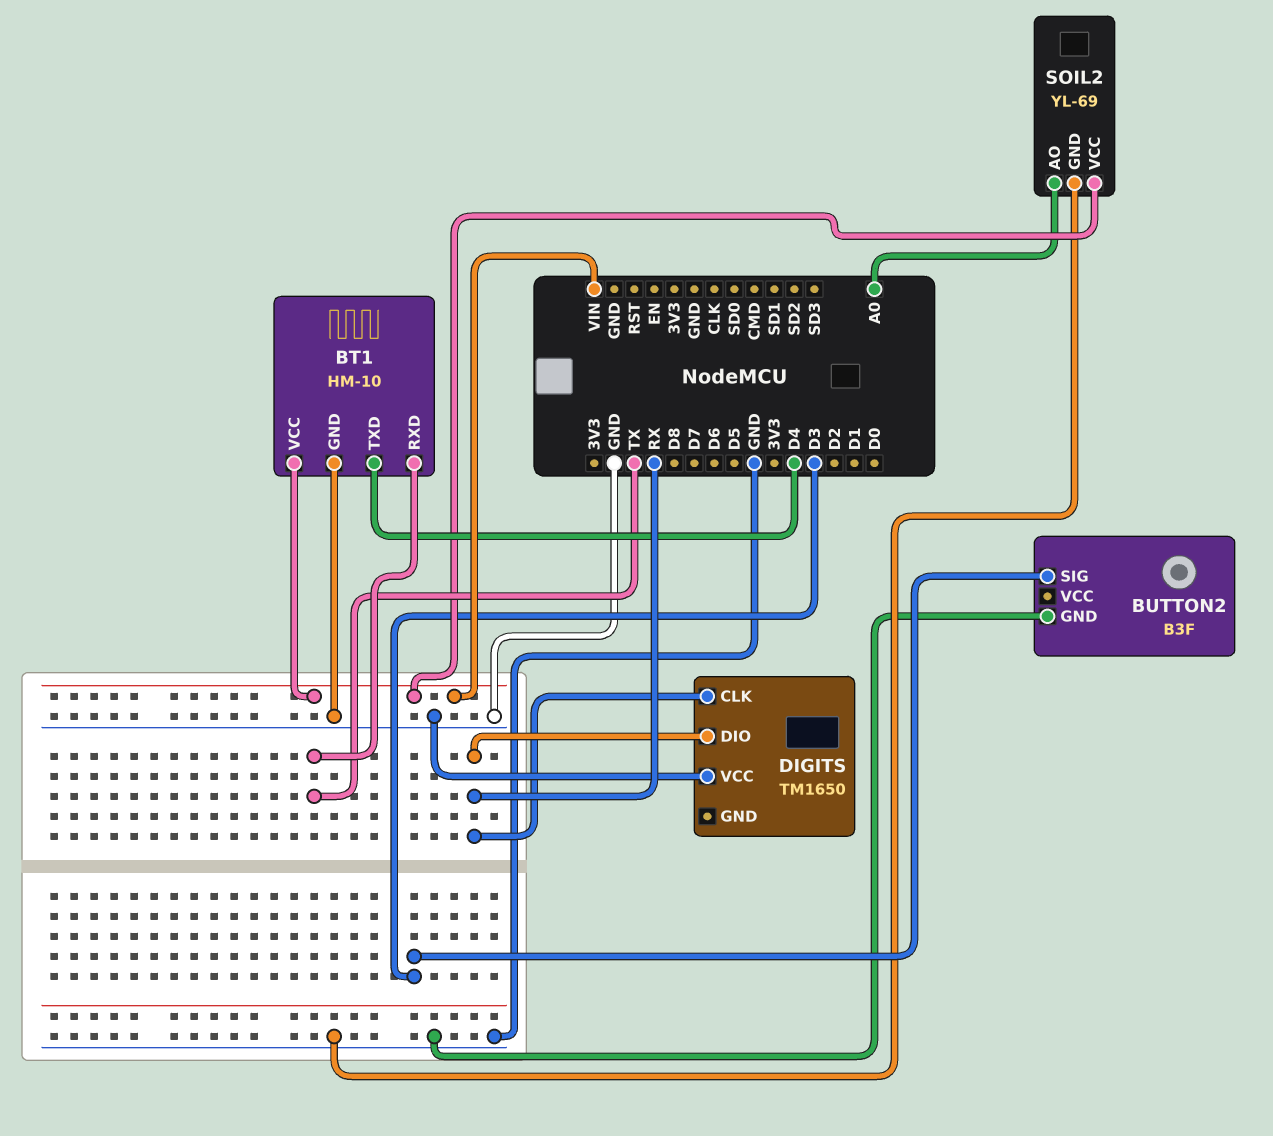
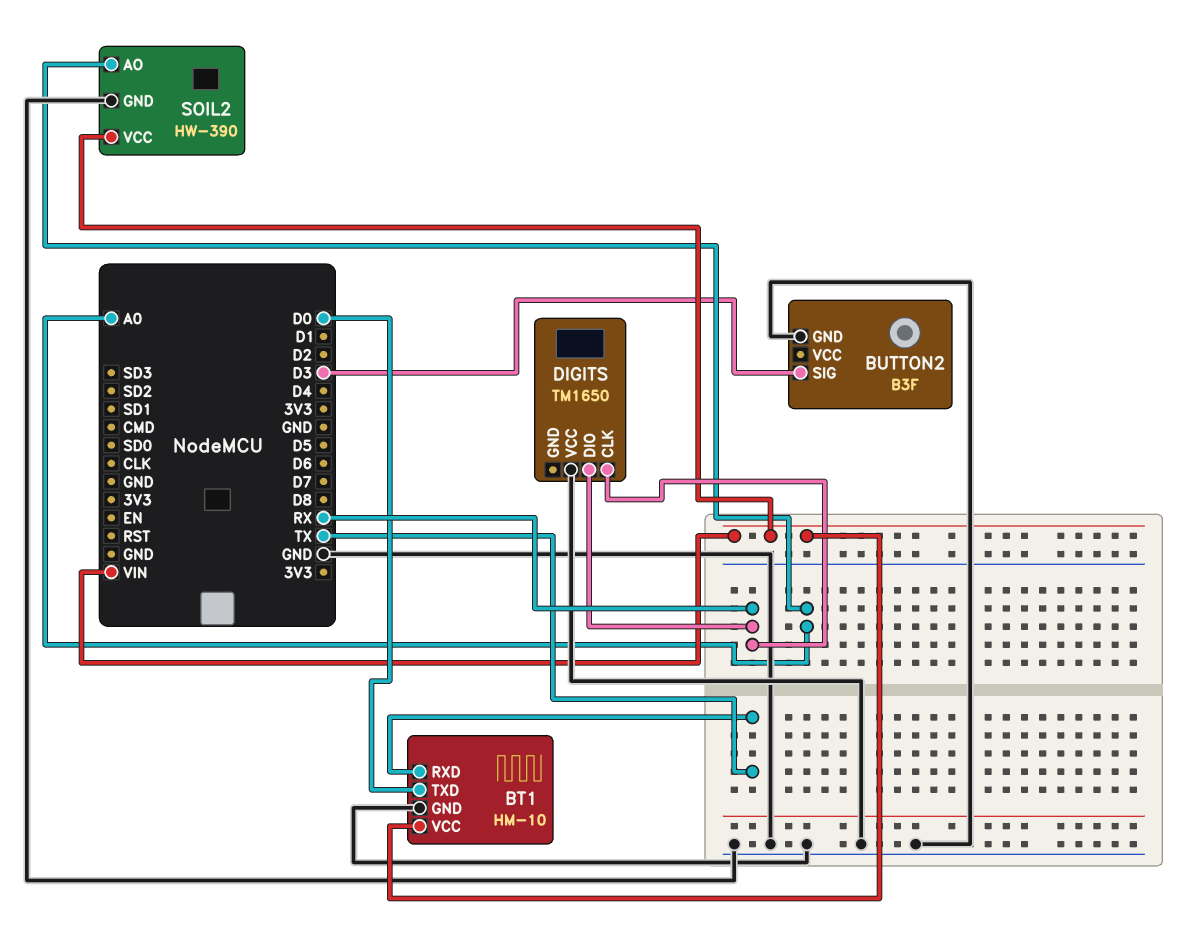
BT1 pin TXD: D4 -> D0
SOIL2: YL-69 -> HW-390

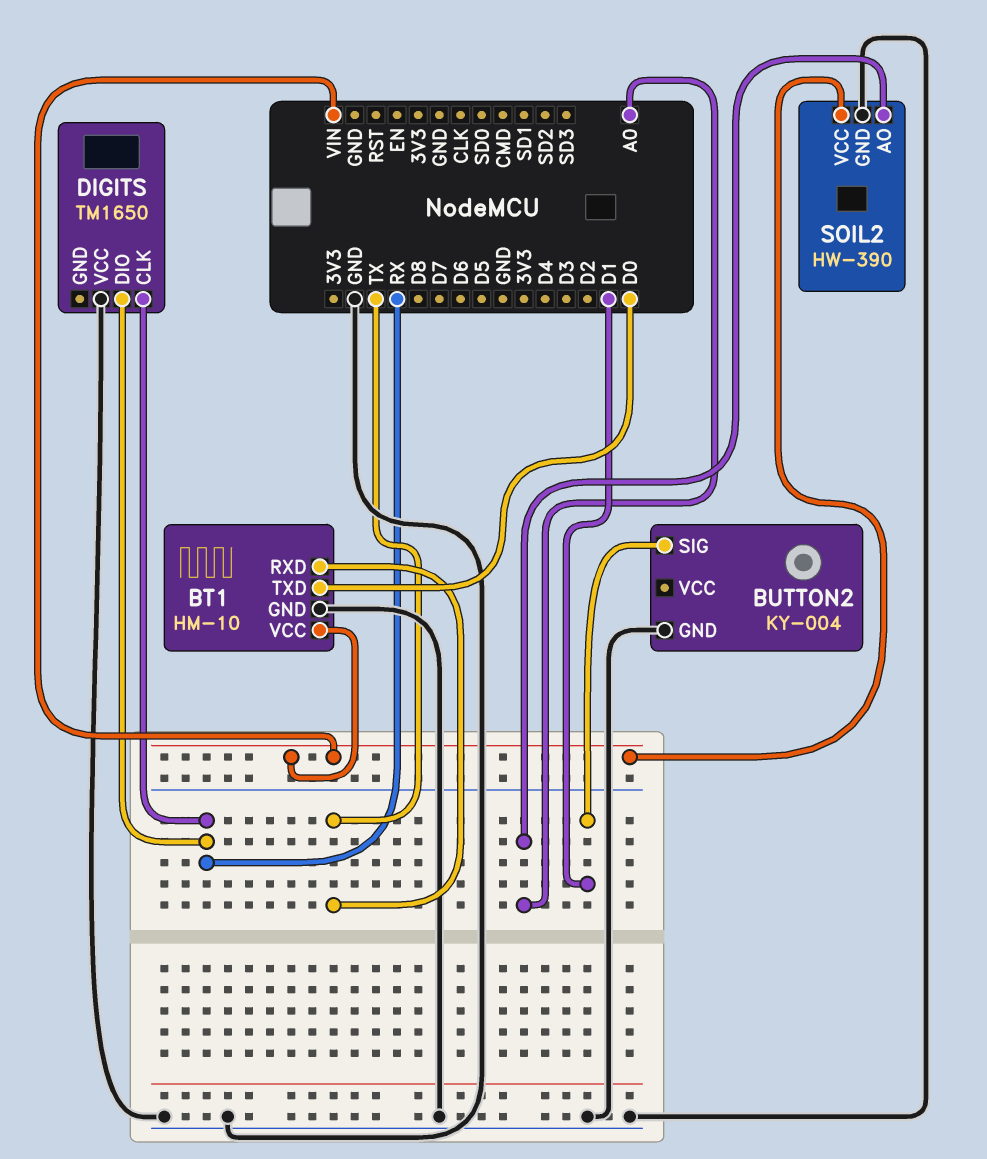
BUTTON2: B3F -> KY-004
BUTTON2 pin SIG: D3 -> D1

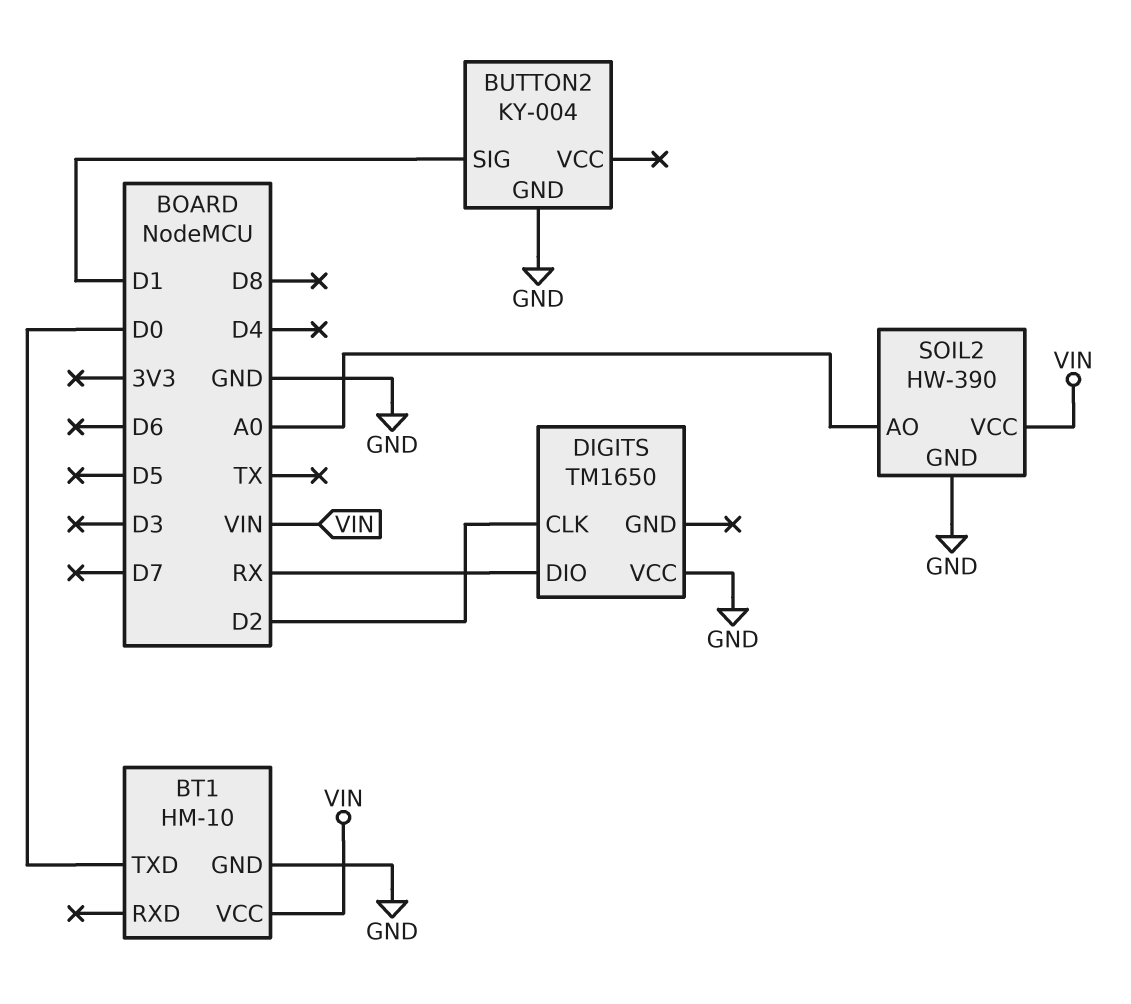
BT1 pin RXD: TX -> none
DIGITS pin CLK: RX -> D2

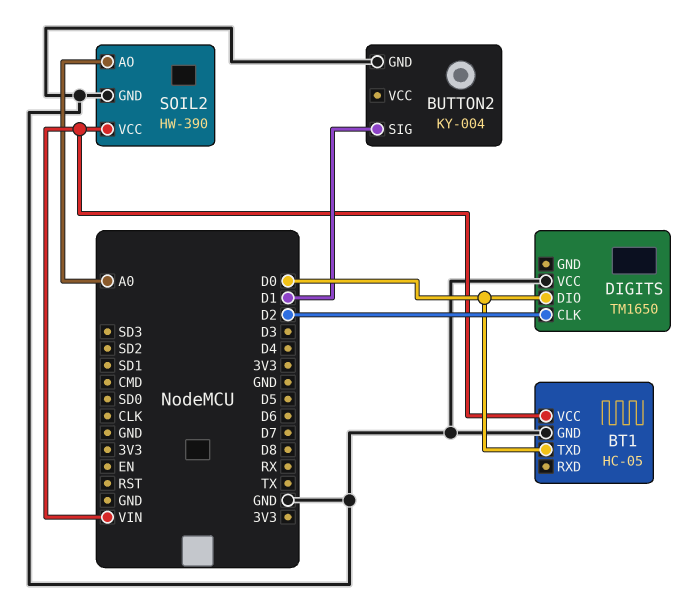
BT1: HM-10 -> HC-05
DIGITS pin DIO: RX -> D0

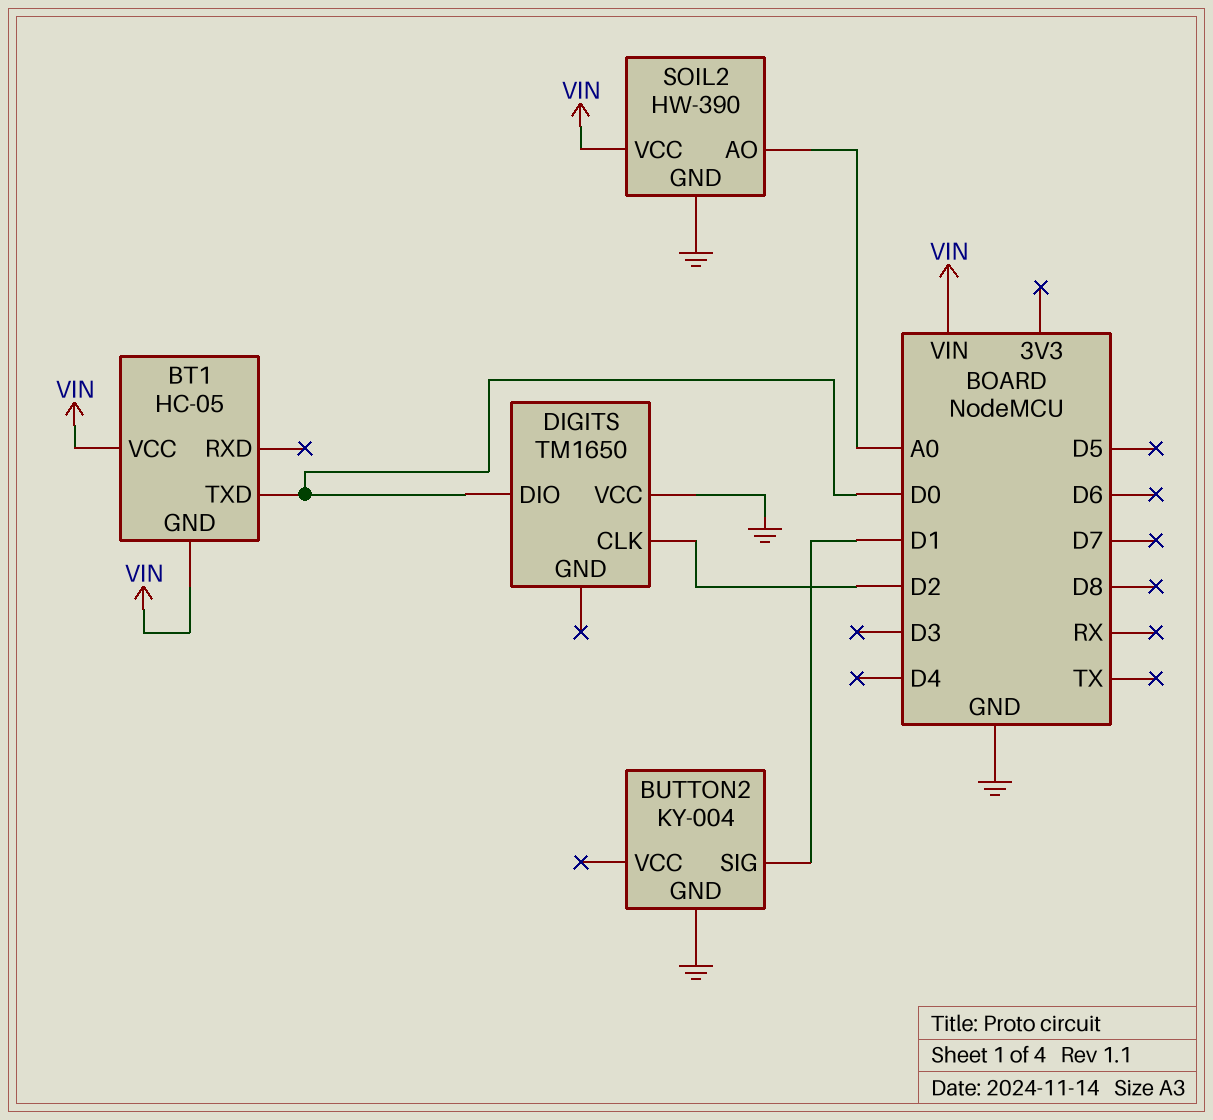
BT1 pin GND: GND -> VIN

